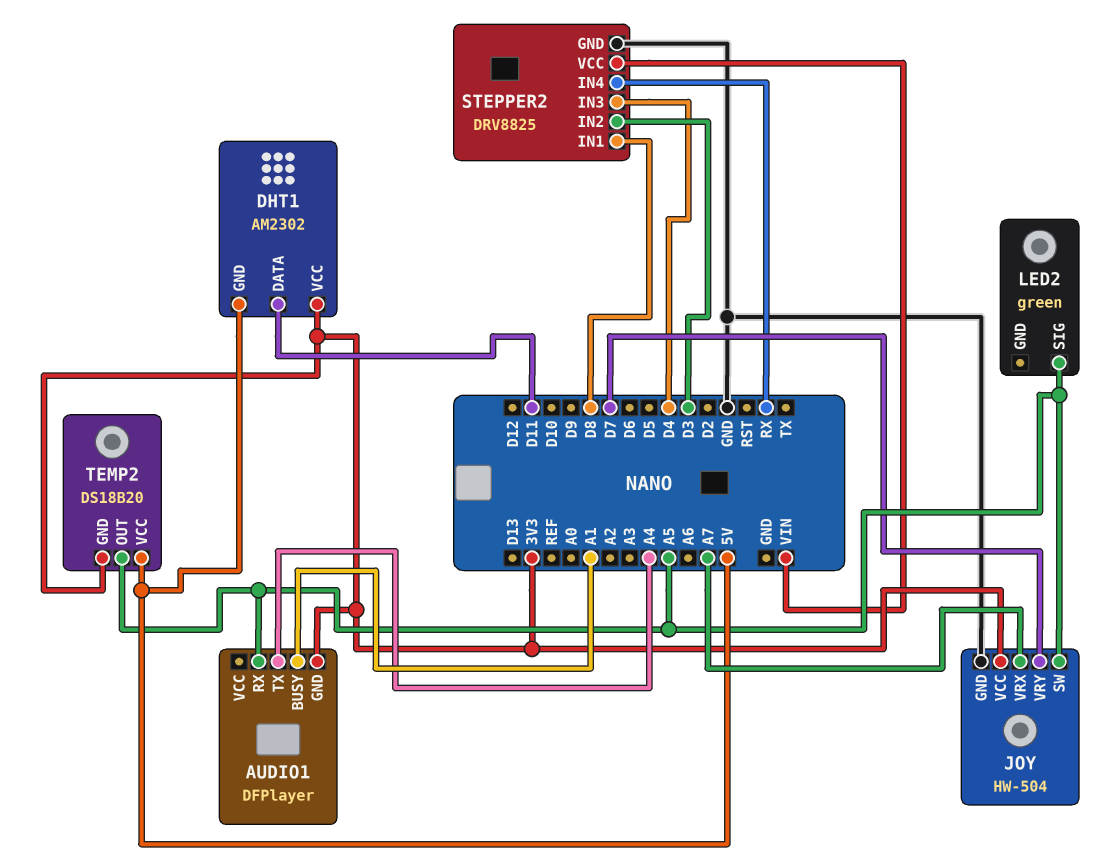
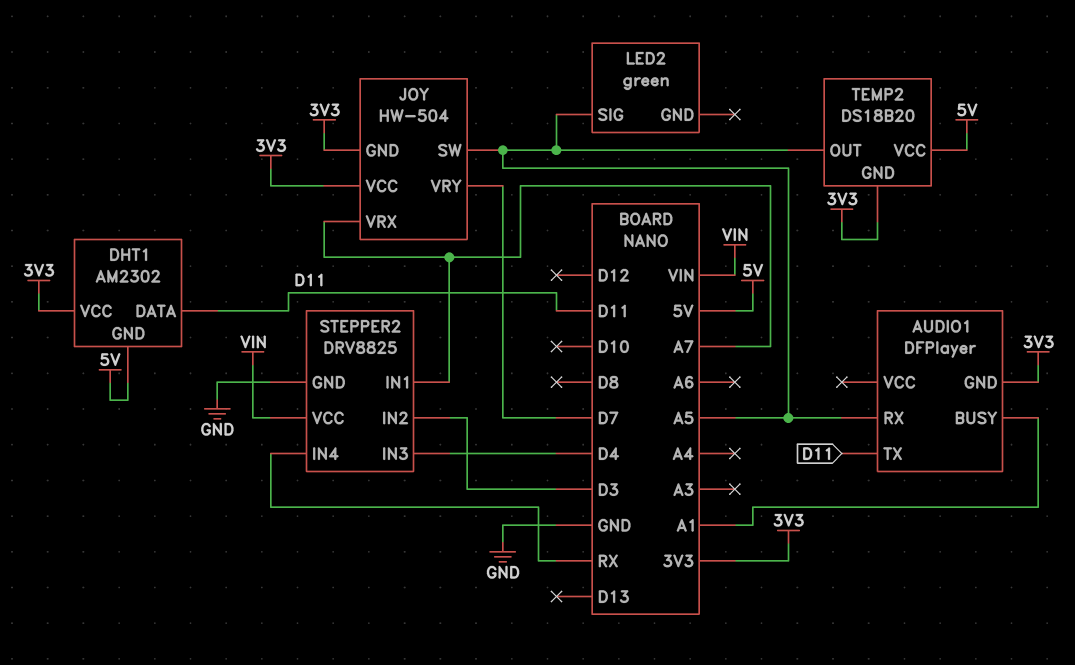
AUDIO1 pin TX: A4 -> D11
JOY pin GND: GND -> 3V3
STEPPER2 pin IN1: D8 -> A7

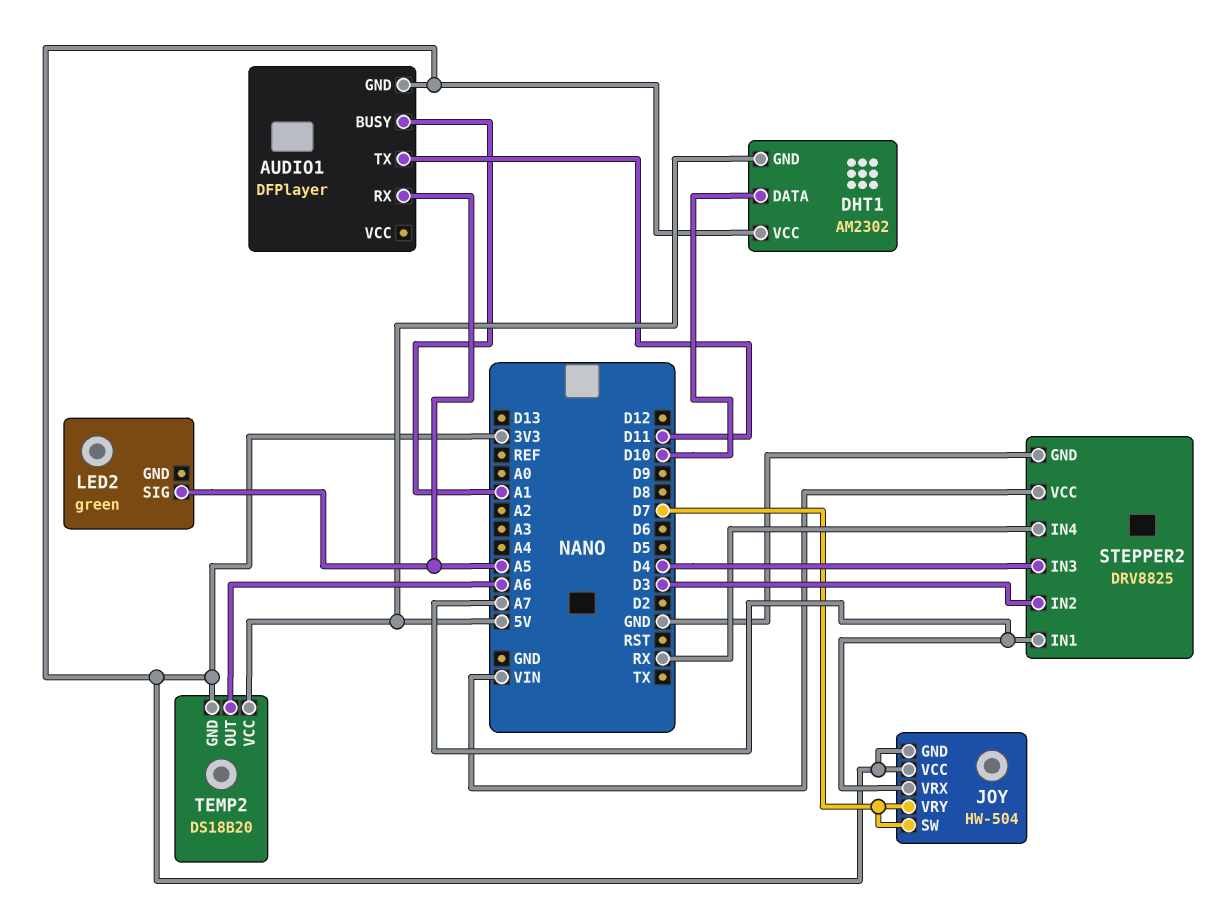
DHT1 pin DATA: D11 -> D10
JOY pin SW: A5 -> D7
TEMP2 pin OUT: A5 -> A6

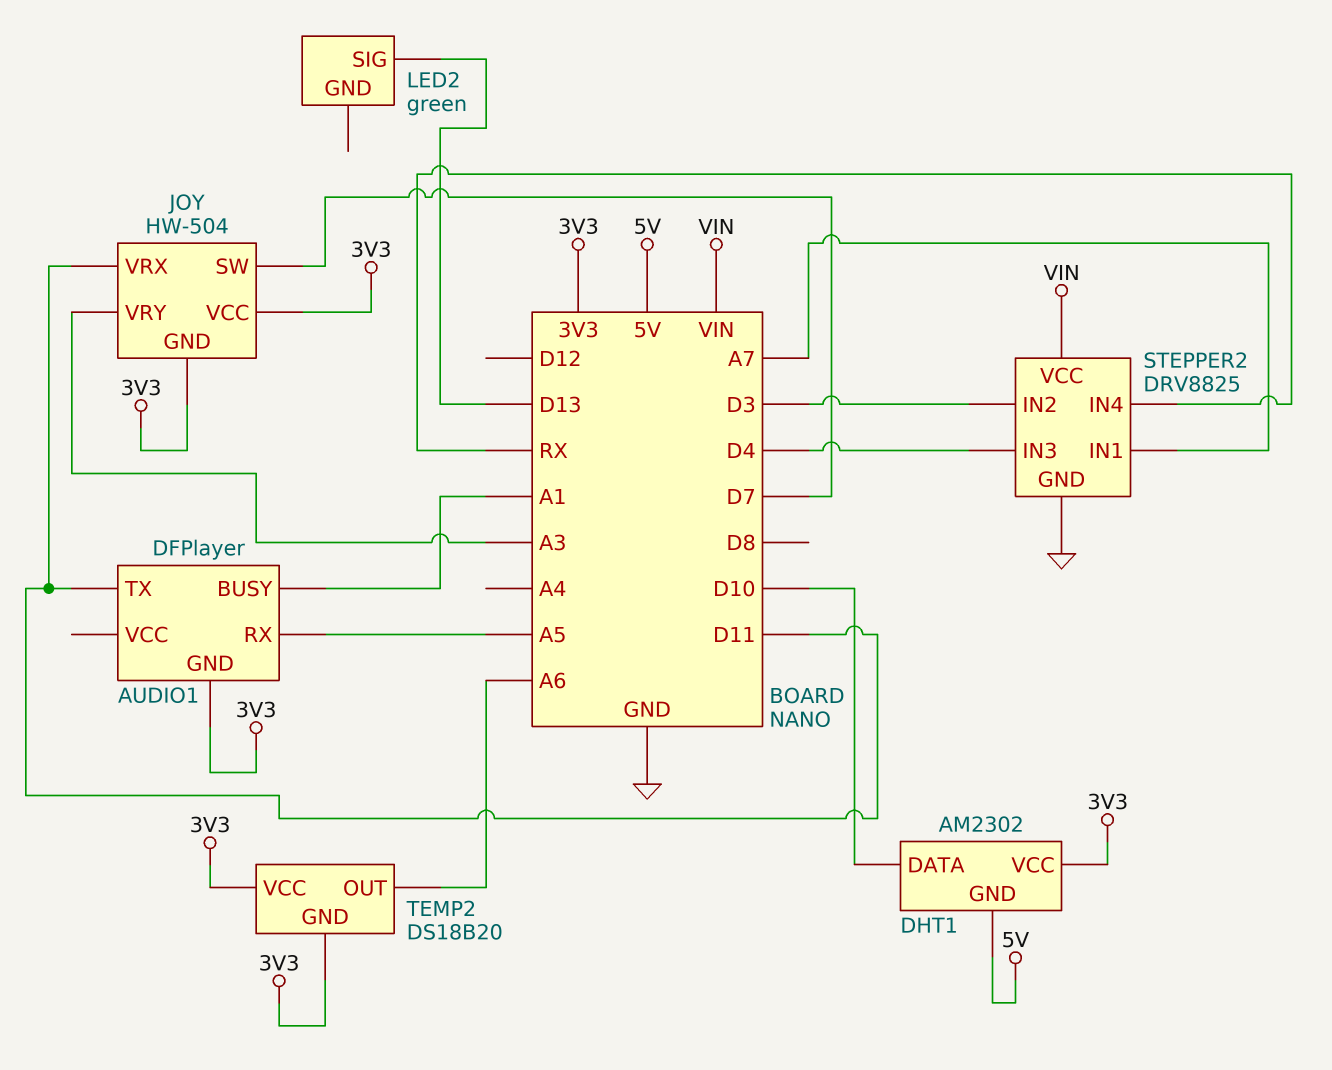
JOY pin VRX: A7 -> D11
JOY pin VRY: D7 -> A3
LED2 pin SIG: A5 -> D13
TEMP2 pin VCC: 5V -> 3V3

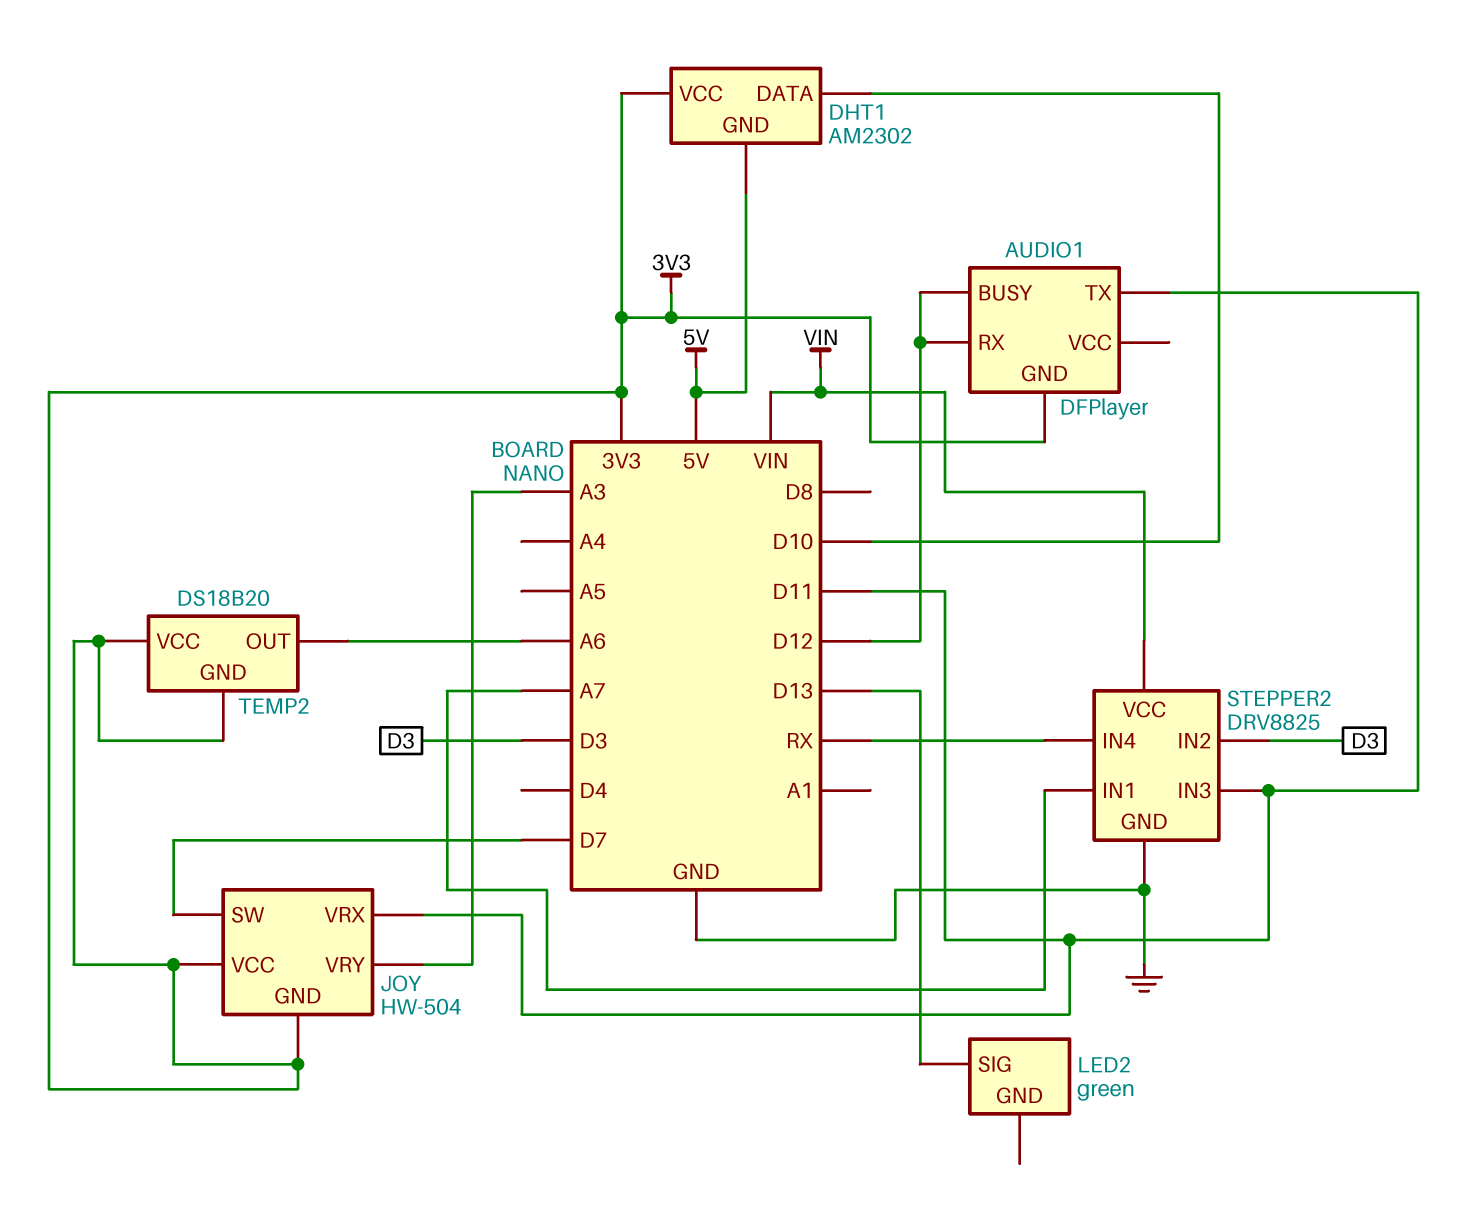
AUDIO1 pin BUSY: A1 -> D12
AUDIO1 pin RX: A5 -> D12
STEPPER2 pin IN3: D4 -> D11

